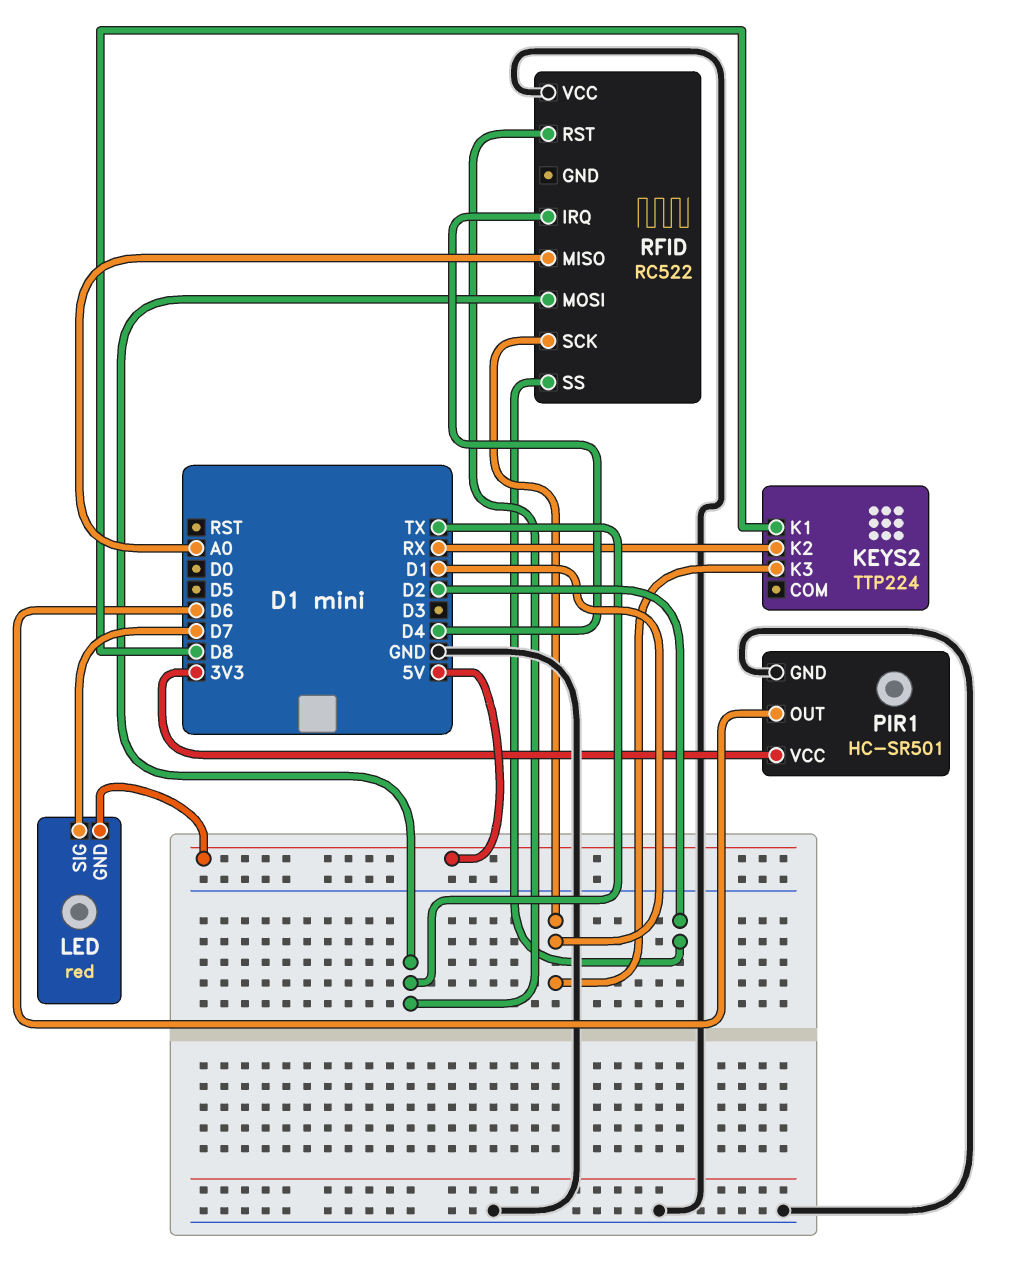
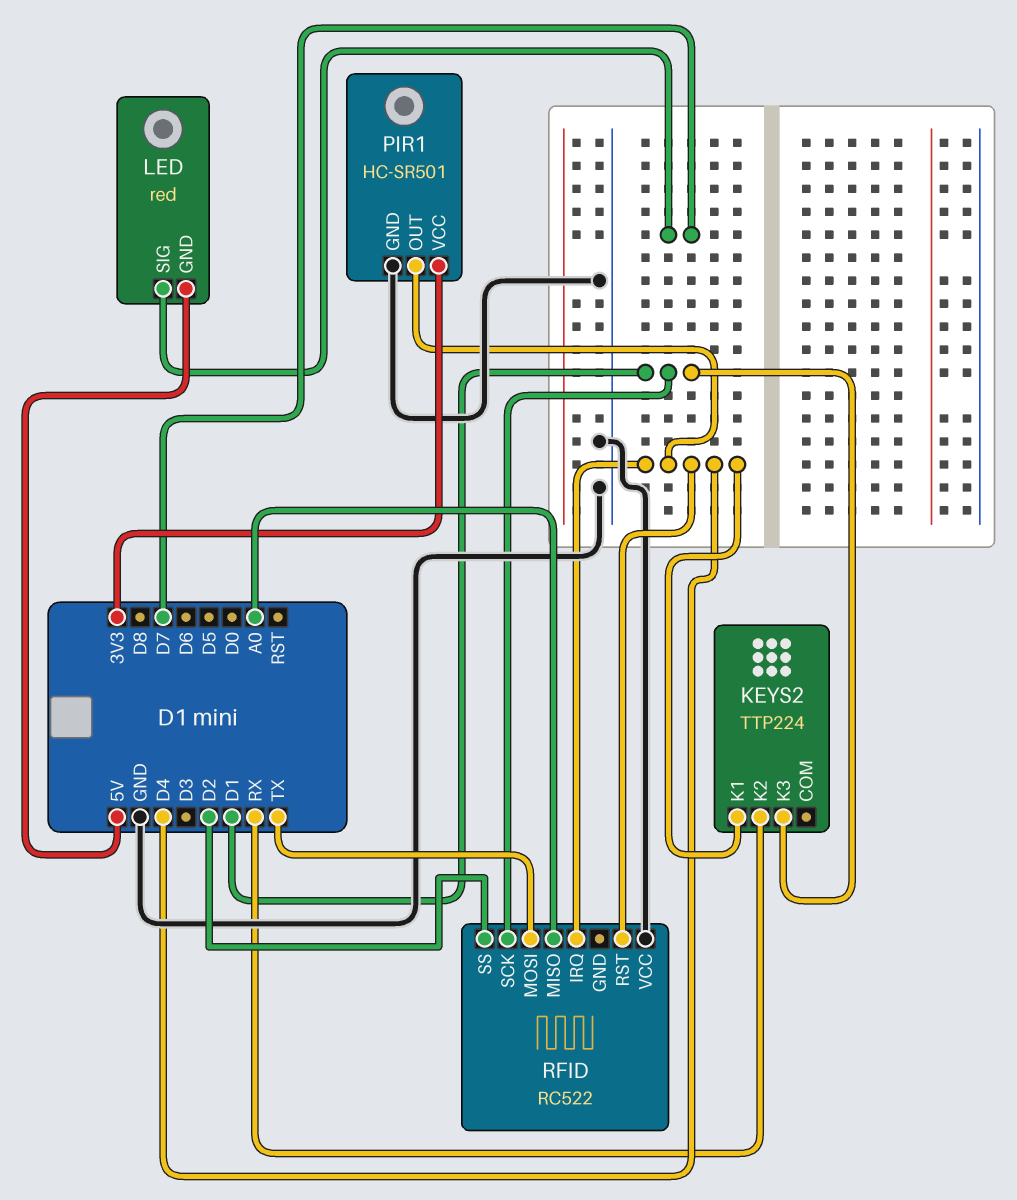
KEYS2 pin K1: D8 -> D4
PIR1 pin OUT: D6 -> D4
RFID pin RST: TX -> D4

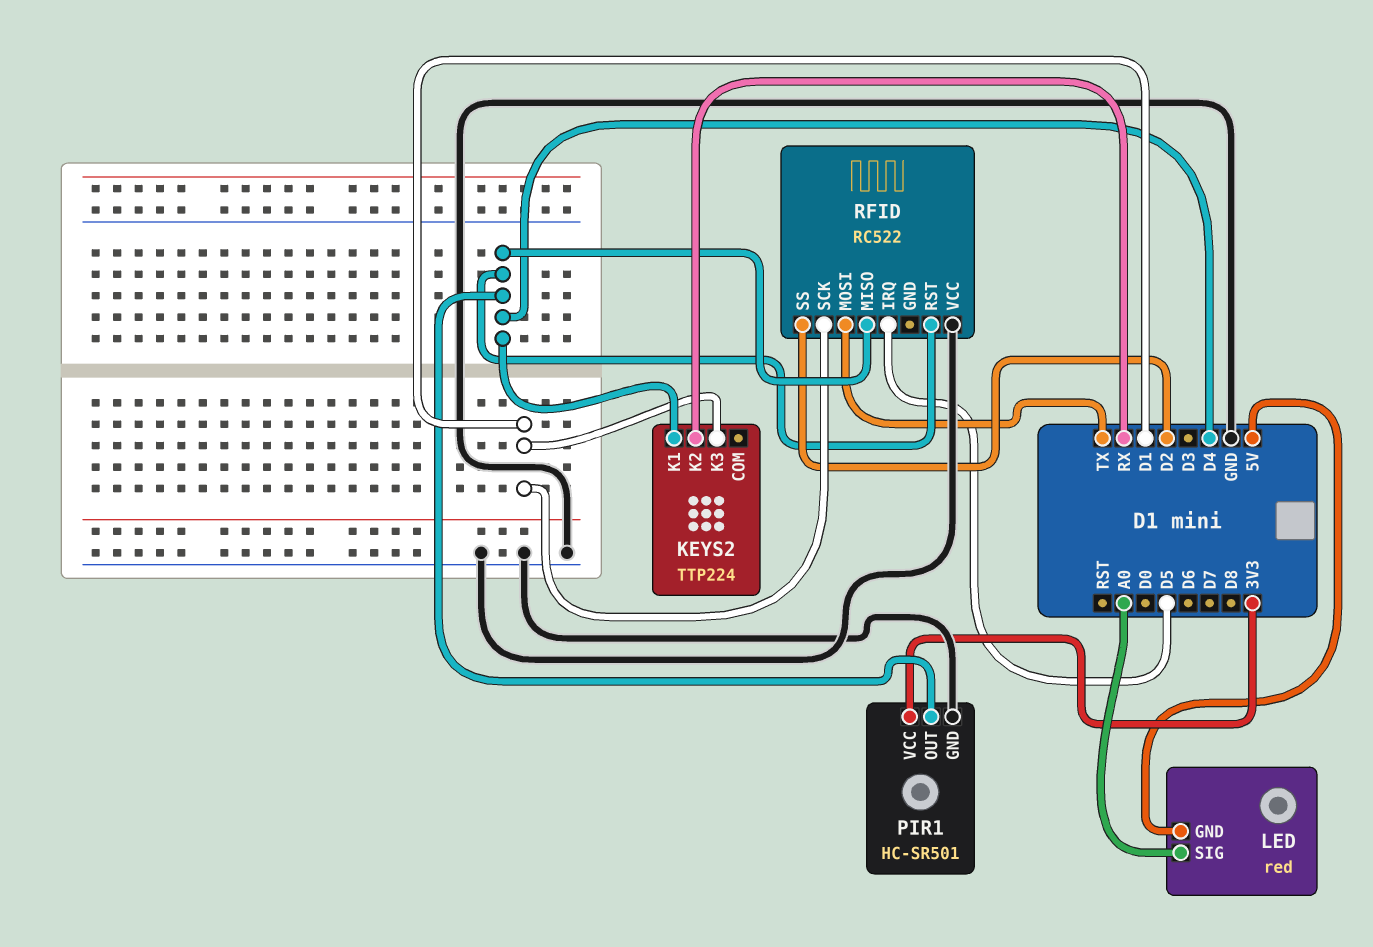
LED pin SIG: D7 -> A0
RFID pin IRQ: D4 -> D5
RFID pin MISO: A0 -> D4

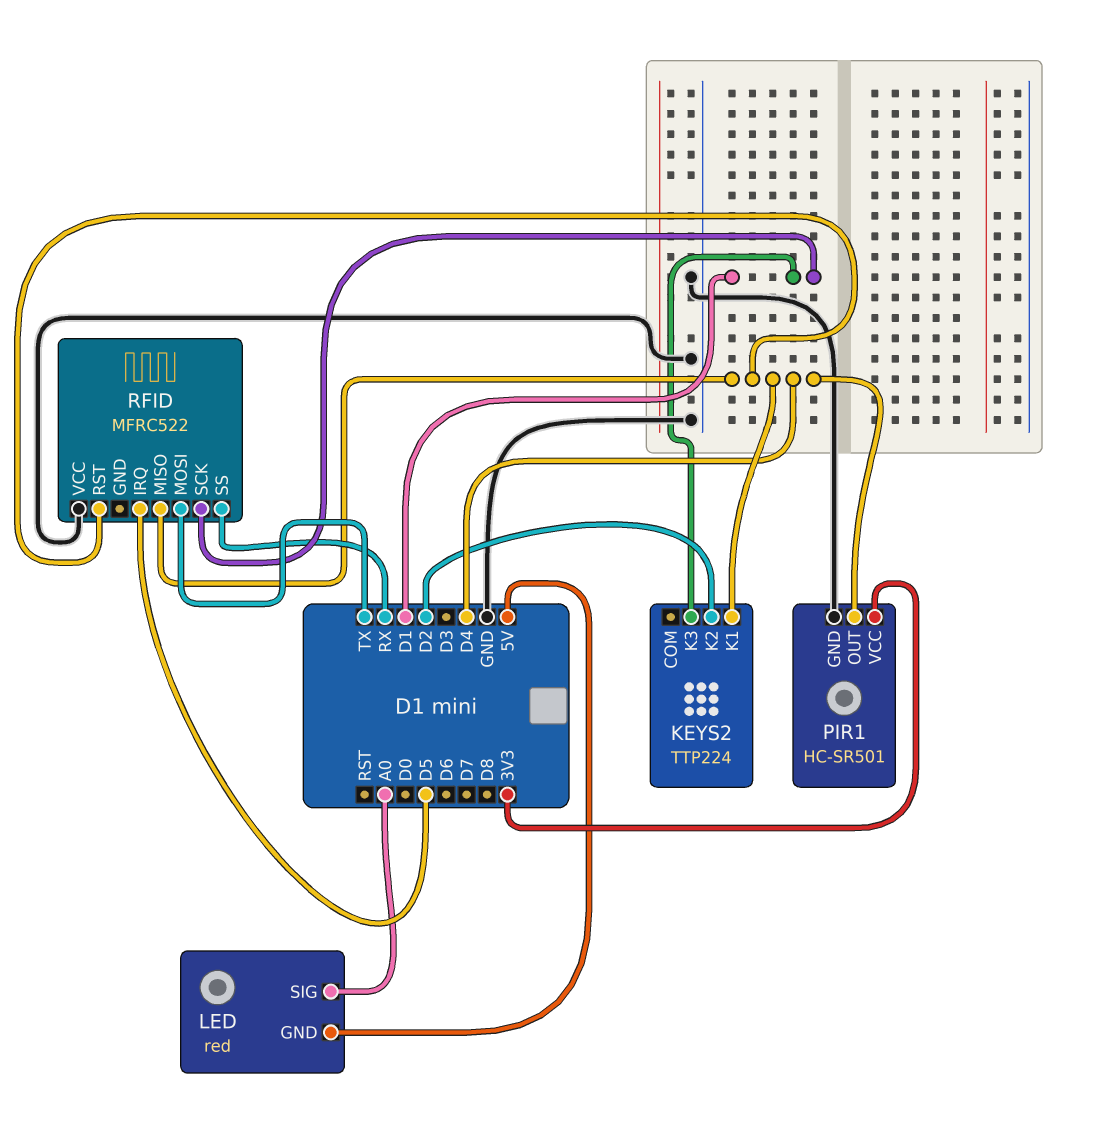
KEYS2 pin K2: RX -> D2
RFID: RC522 -> MFRC522
RFID pin SS: D2 -> RX

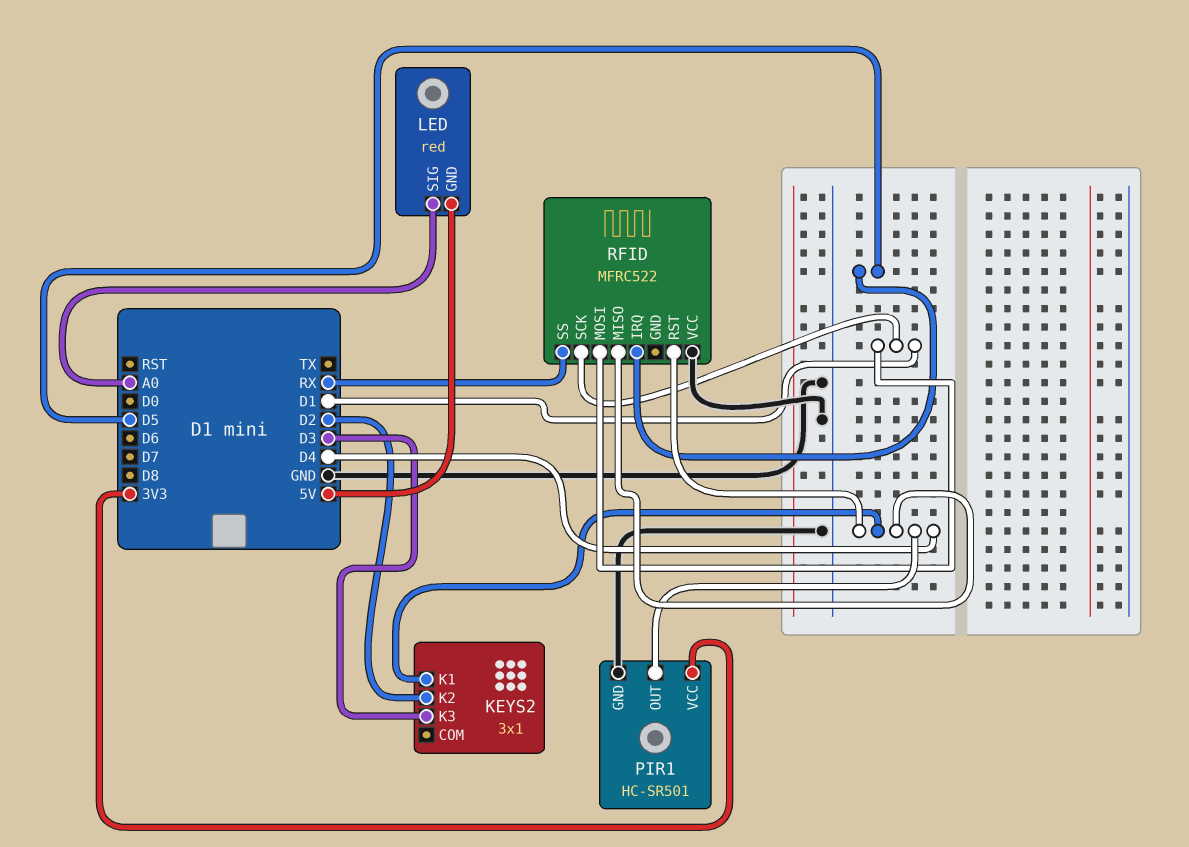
KEYS2: TTP224 -> 3x1
KEYS2 pin K3: D1 -> D3
RFID pin MOSI: TX -> D1

